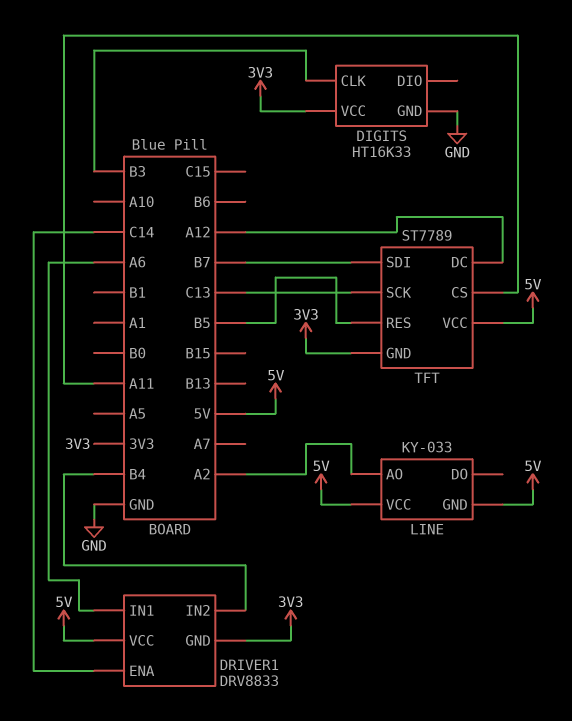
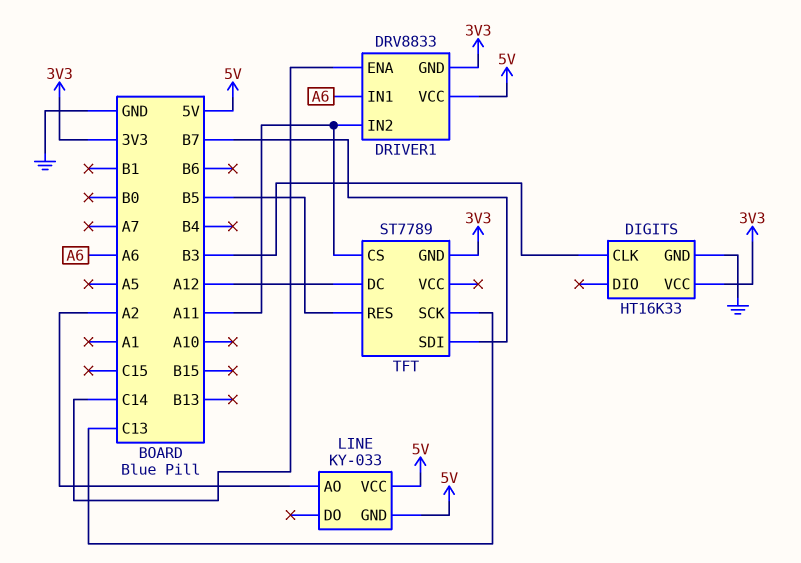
DRIVER1 pin IN2: B4 -> A11
TFT pin VCC: 5V -> none

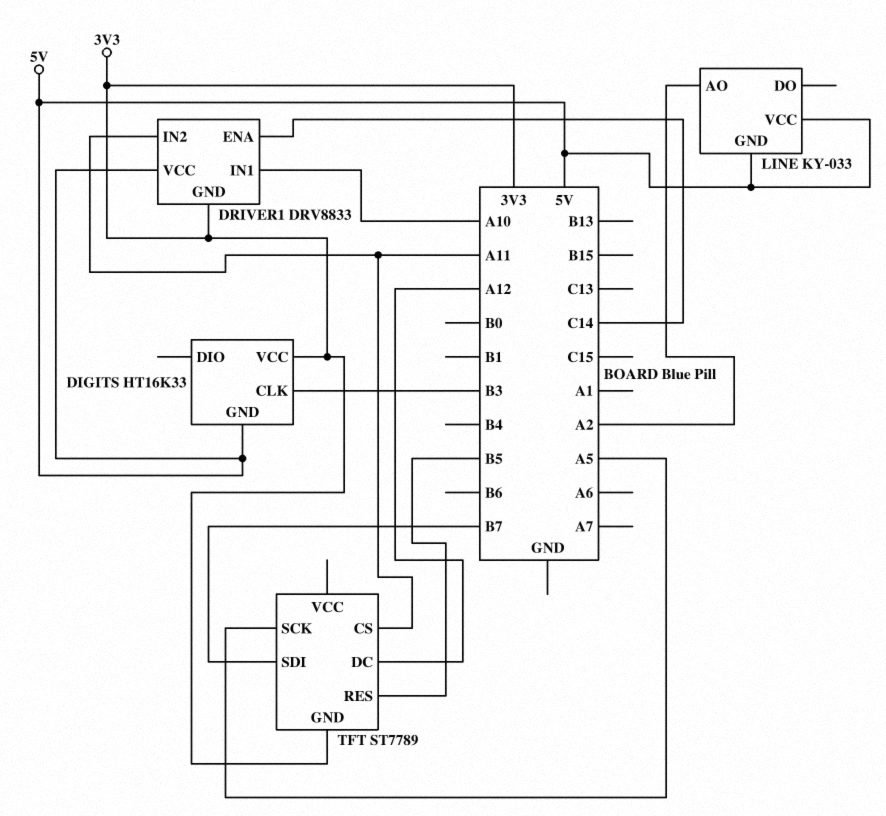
DIGITS pin GND: GND -> 5V
DRIVER1 pin IN1: A6 -> A10
TFT pin SCK: C13 -> A5

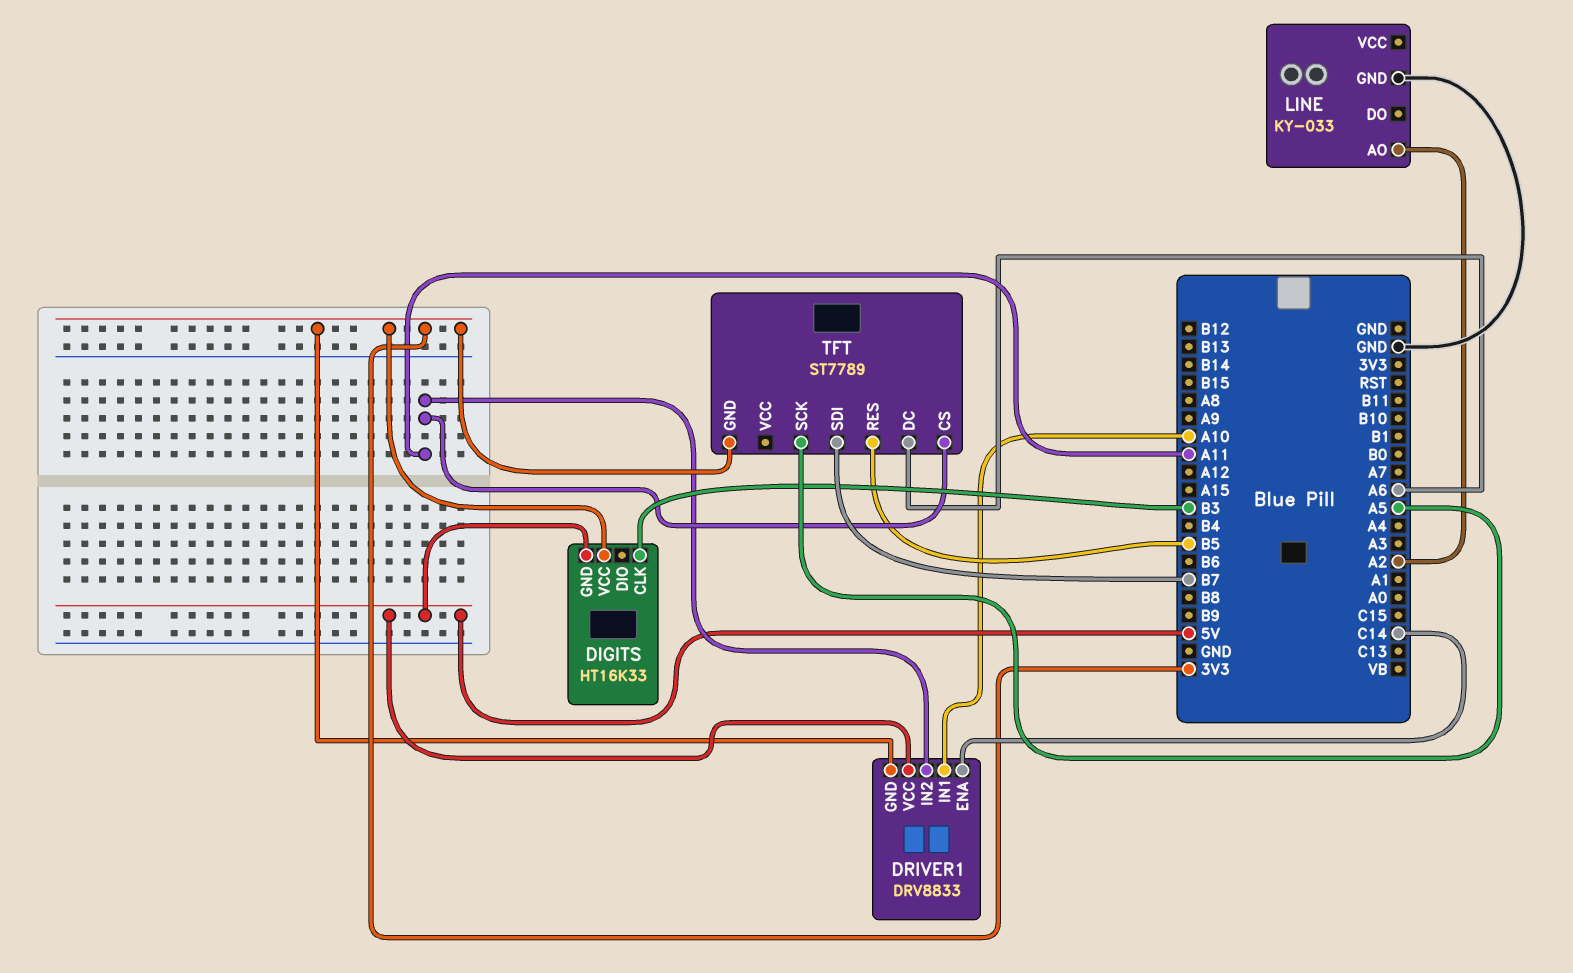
LINE pin GND: 5V -> GND
LINE pin VCC: 5V -> none
TFT pin DC: A12 -> A6

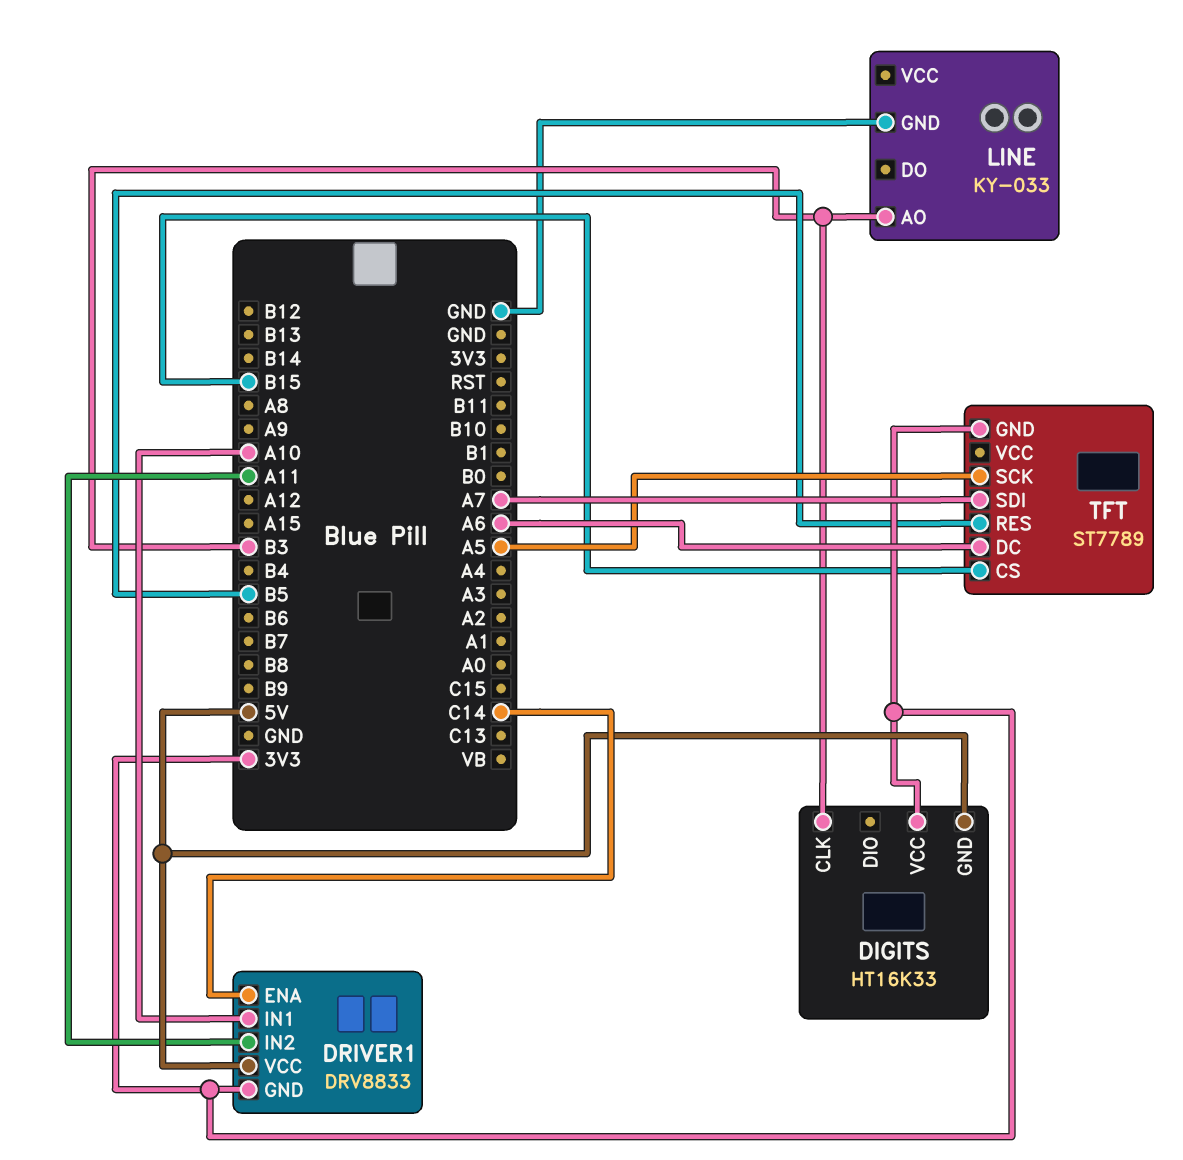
LINE pin AO: A2 -> B3
TFT pin CS: A11 -> B15
TFT pin SDI: B7 -> A7

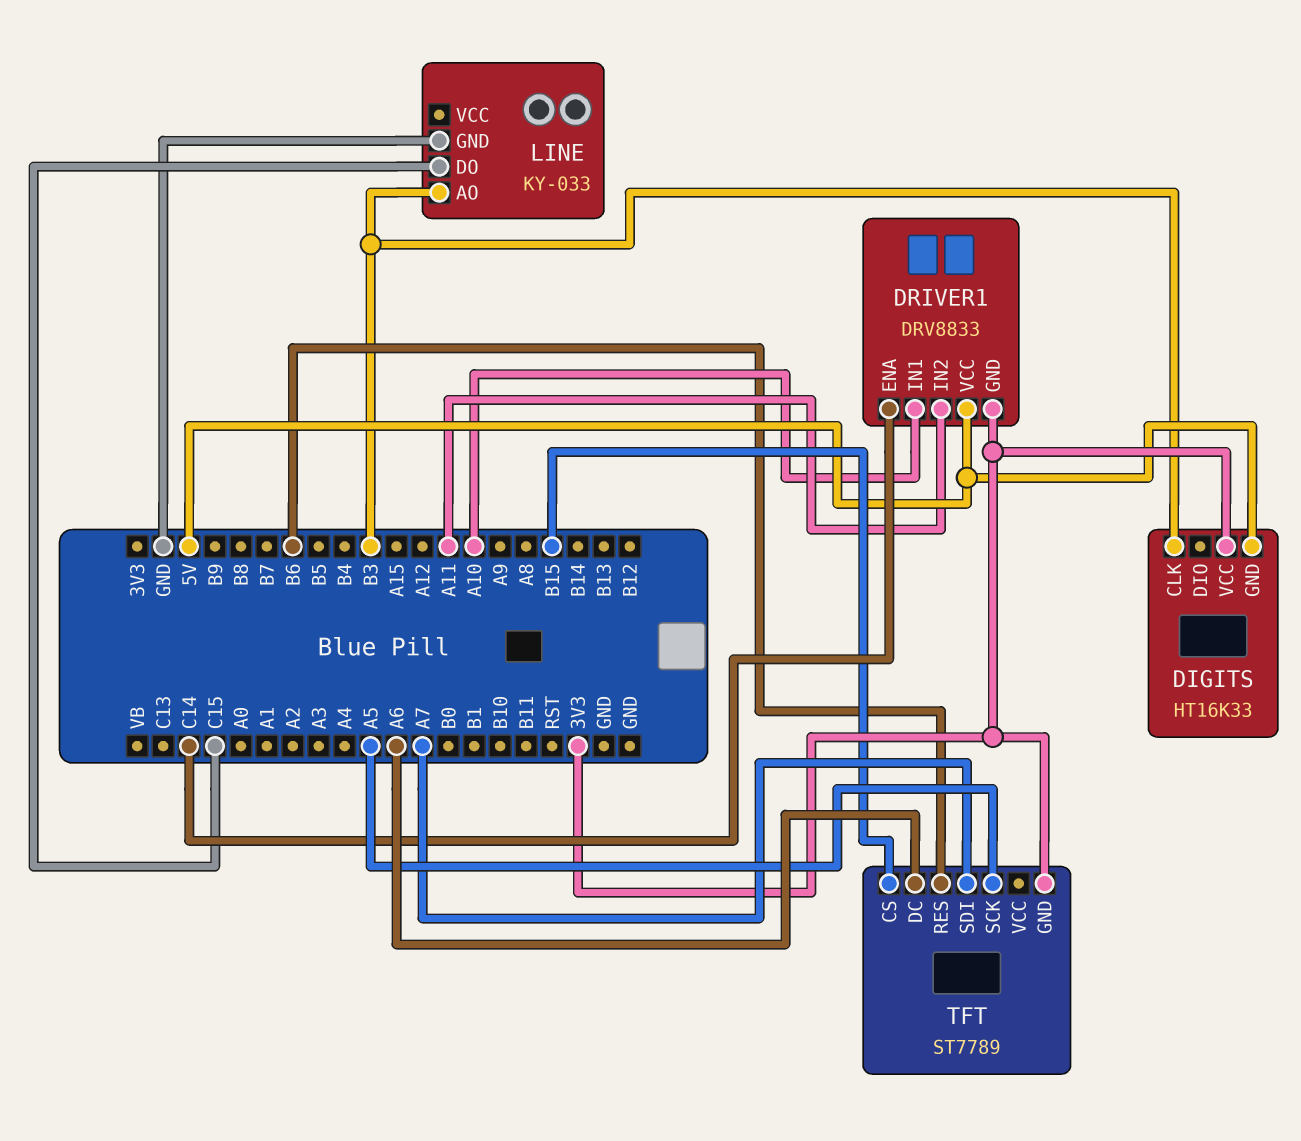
LINE pin DO: none -> C15
TFT pin RES: B5 -> B6

